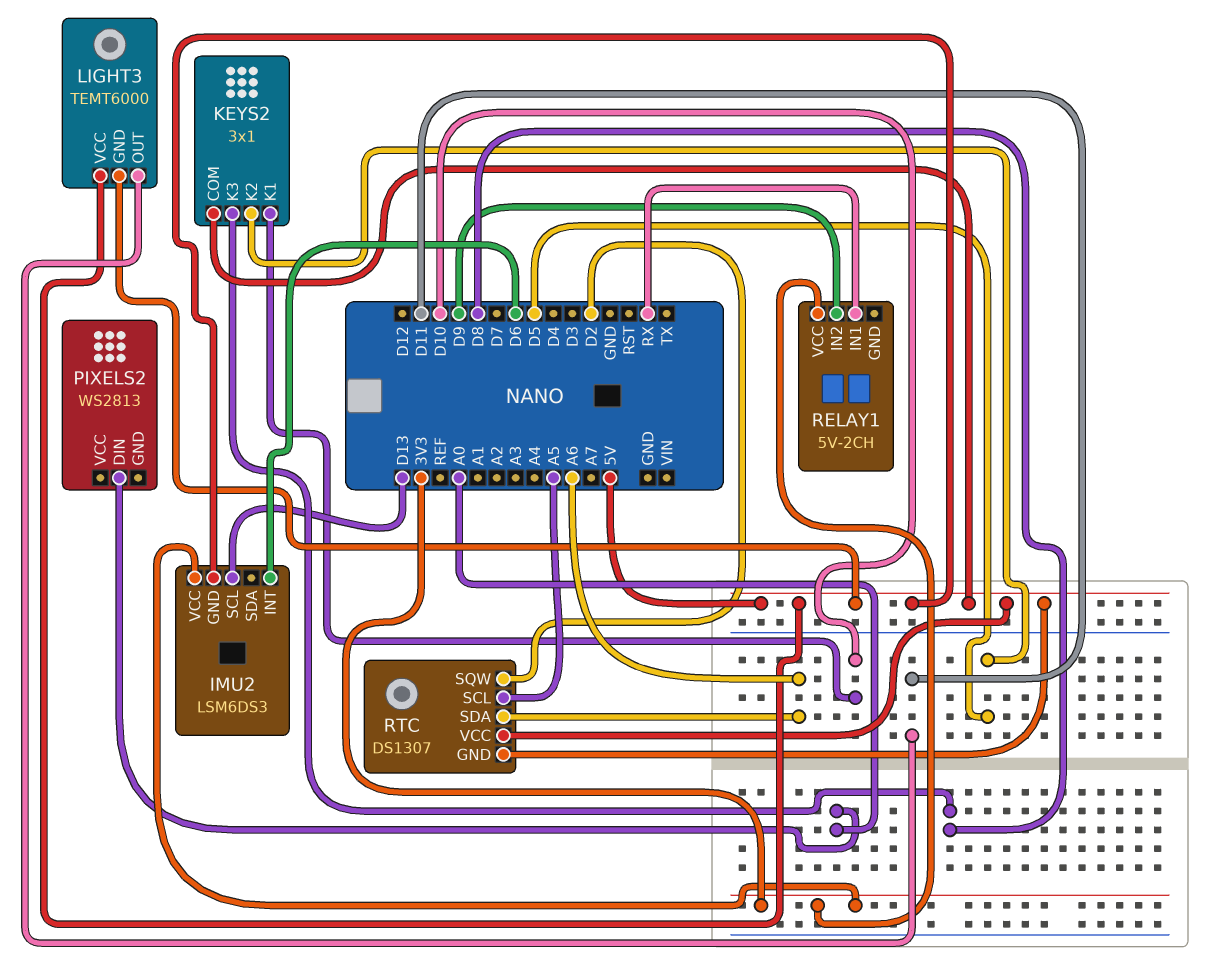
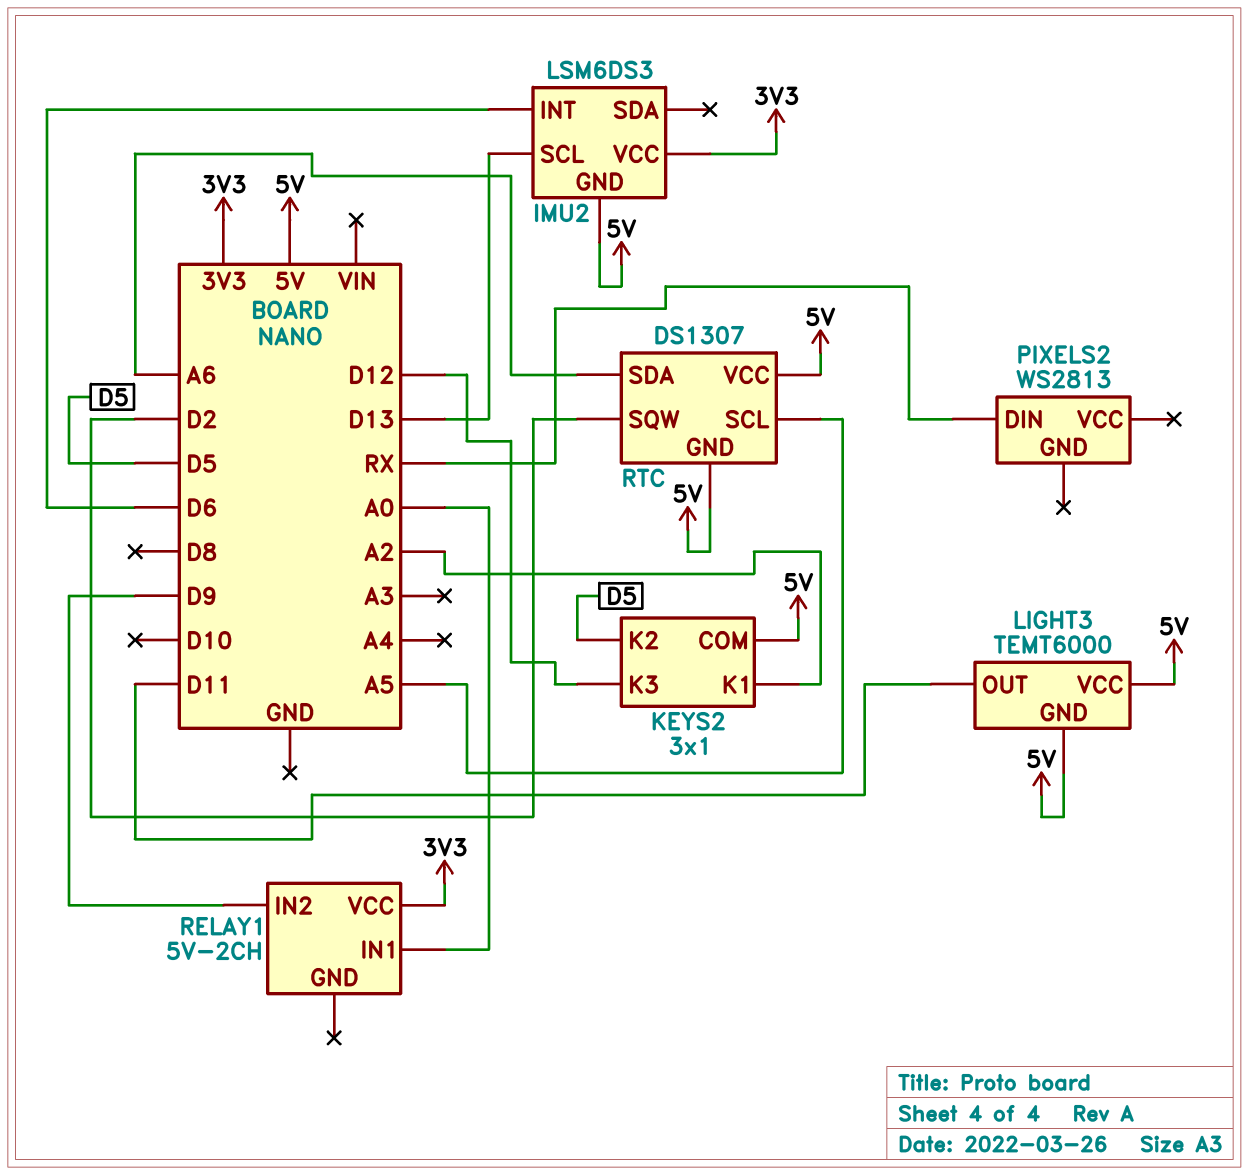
KEYS2 pin K1: D10 -> A2
KEYS2 pin K3: D8 -> D12
PIXELS2 pin DIN: A0 -> RX
RELAY1 pin IN1: RX -> A0

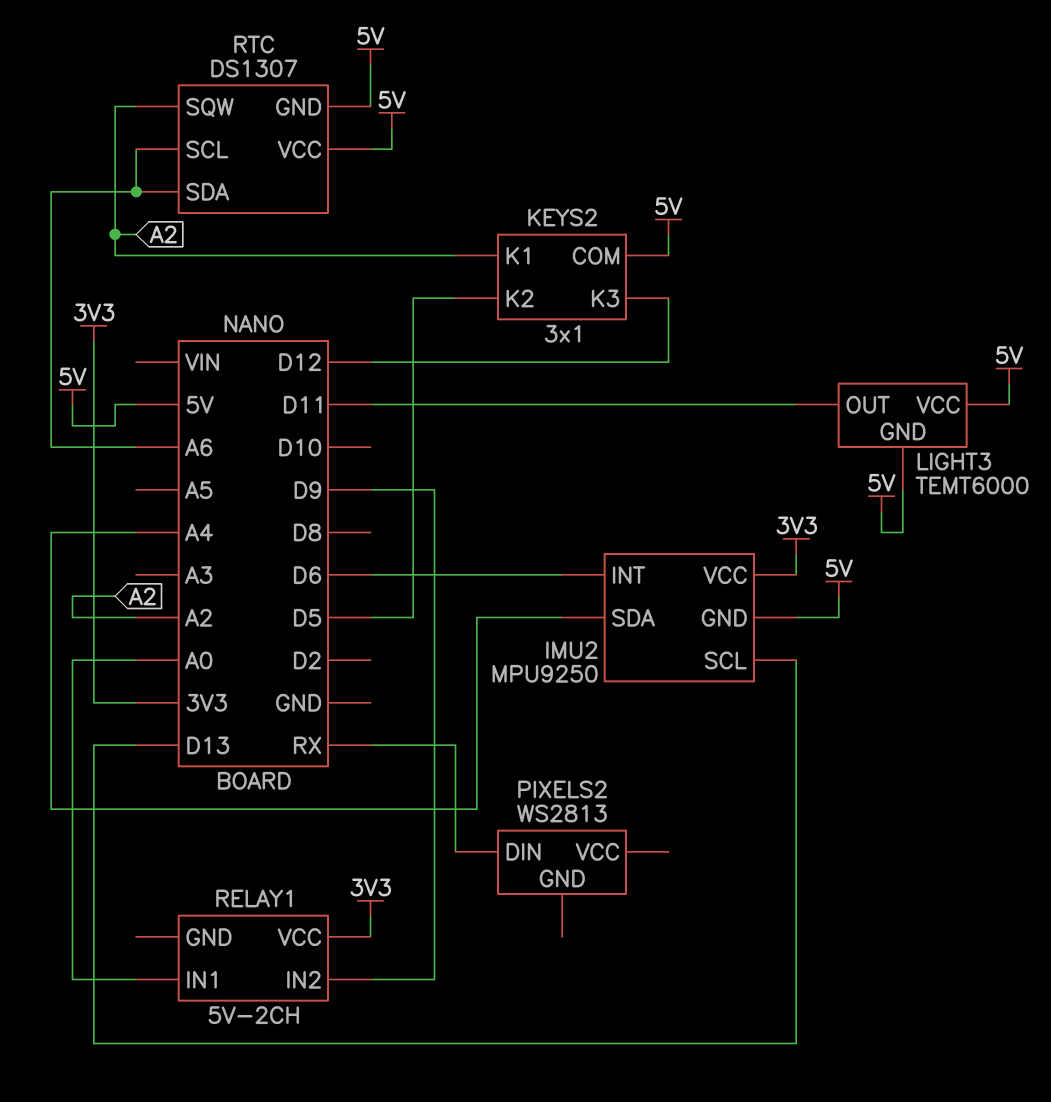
IMU2: LSM6DS3 -> MPU9250
IMU2 pin SDA: none -> A4
RTC pin SCL: A5 -> A6
RTC pin SQW: D2 -> A2

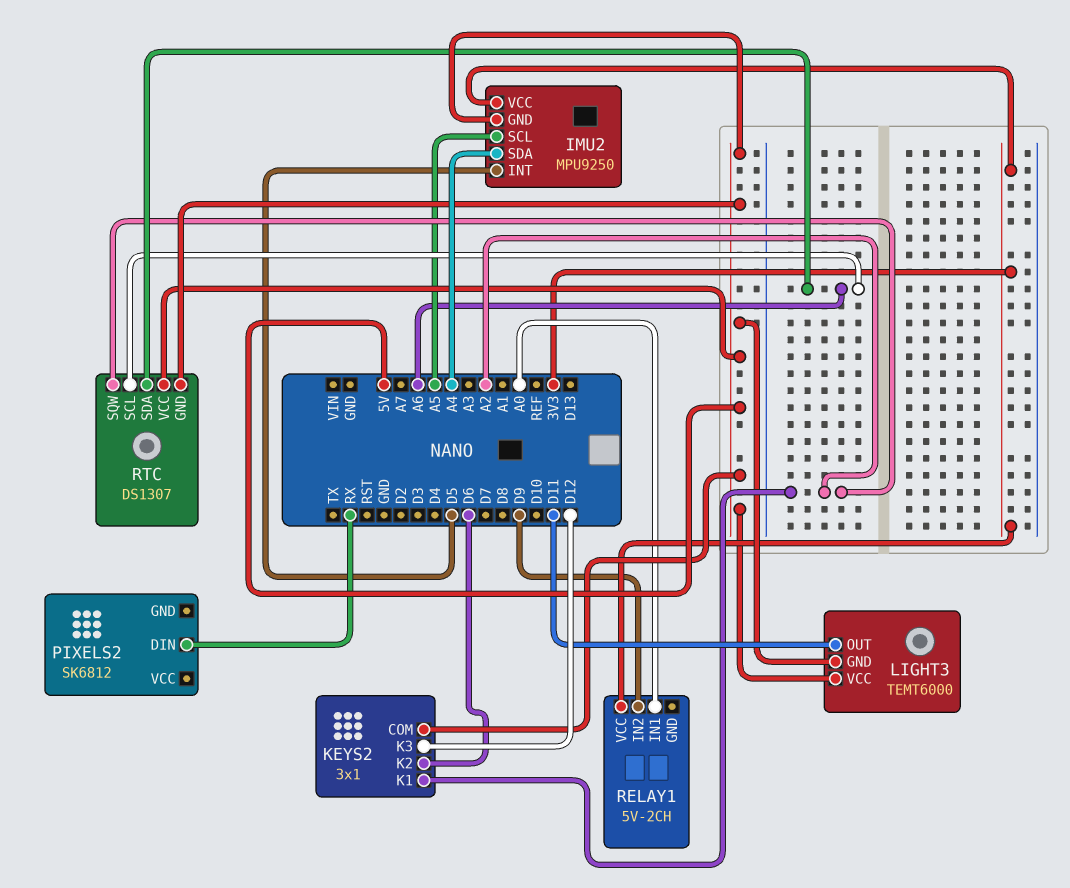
IMU2 pin INT: D6 -> D5
IMU2 pin SCL: D13 -> A5
KEYS2 pin K2: D5 -> D6
PIXELS2: WS2813 -> SK6812

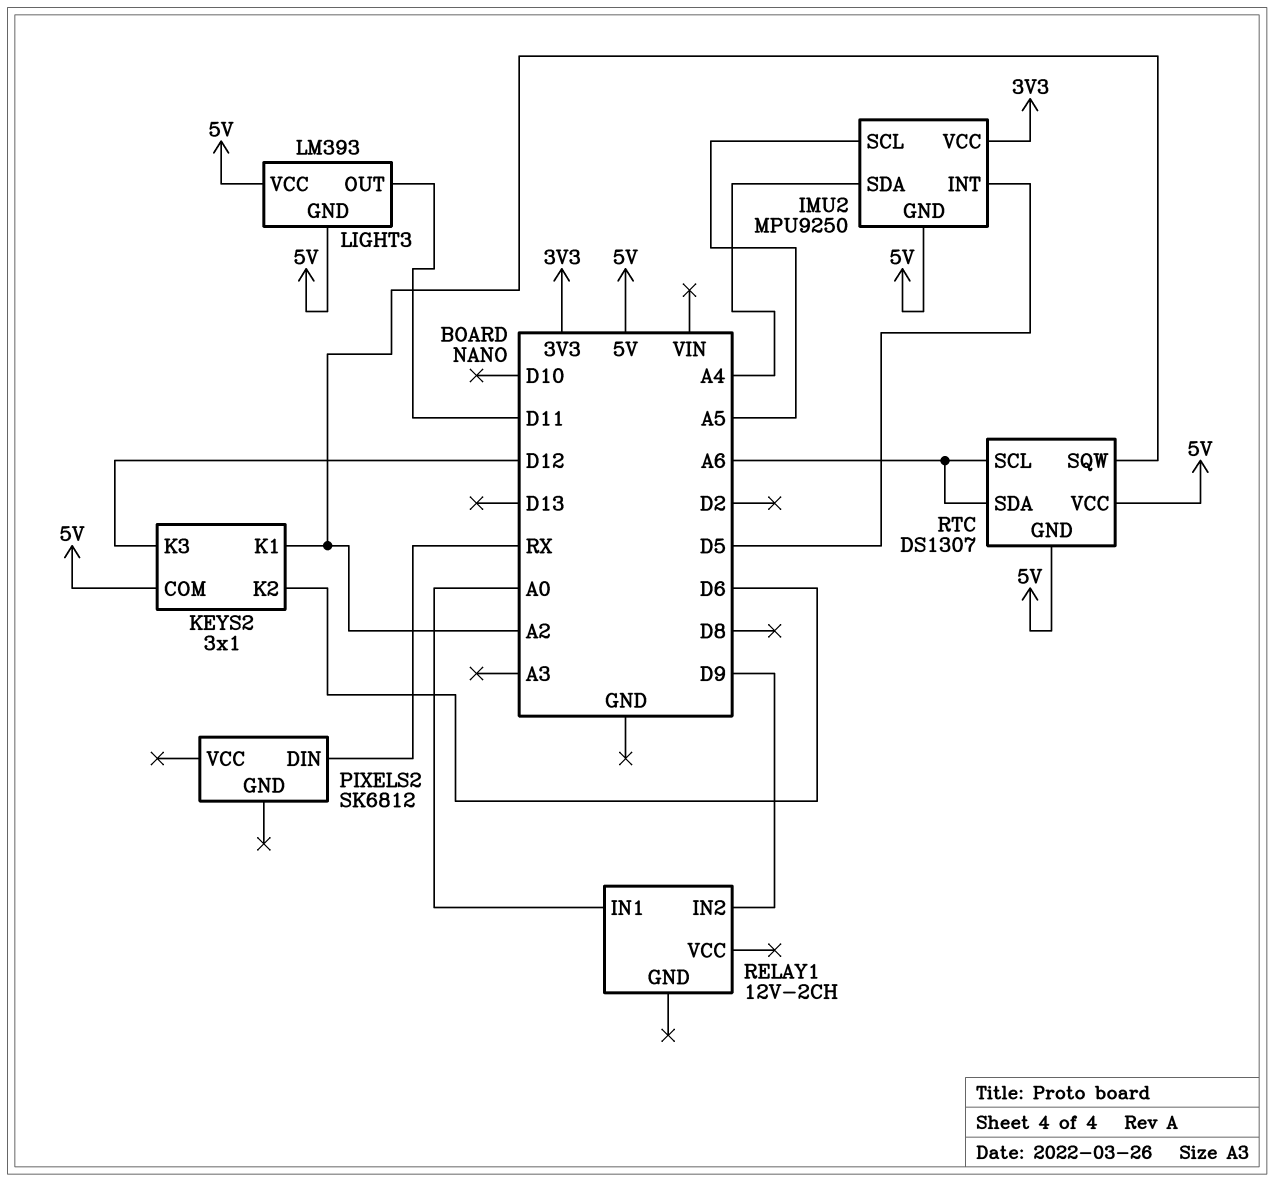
LIGHT3: TEMT6000 -> LM393
RELAY1: 5V-2CH -> 12V-2CH
RELAY1 pin VCC: 3V3 -> none

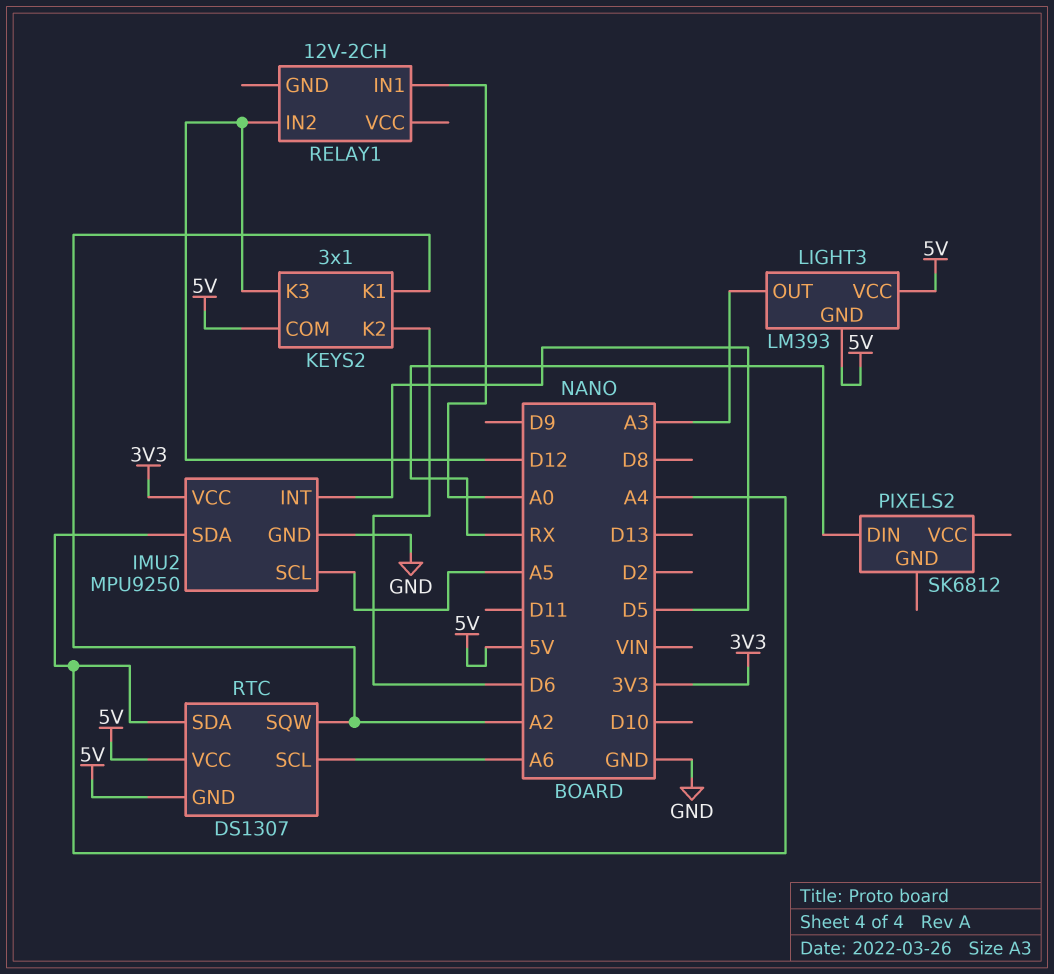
IMU2 pin GND: 5V -> GND
LIGHT3 pin OUT: D11 -> A3
RELAY1 pin IN2: D9 -> D12
RTC pin SDA: A6 -> A4

